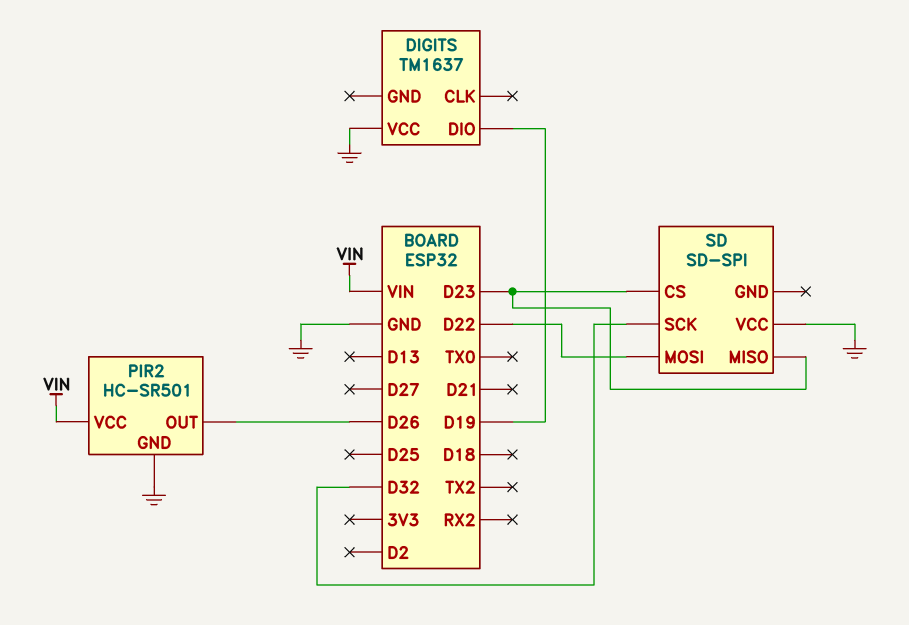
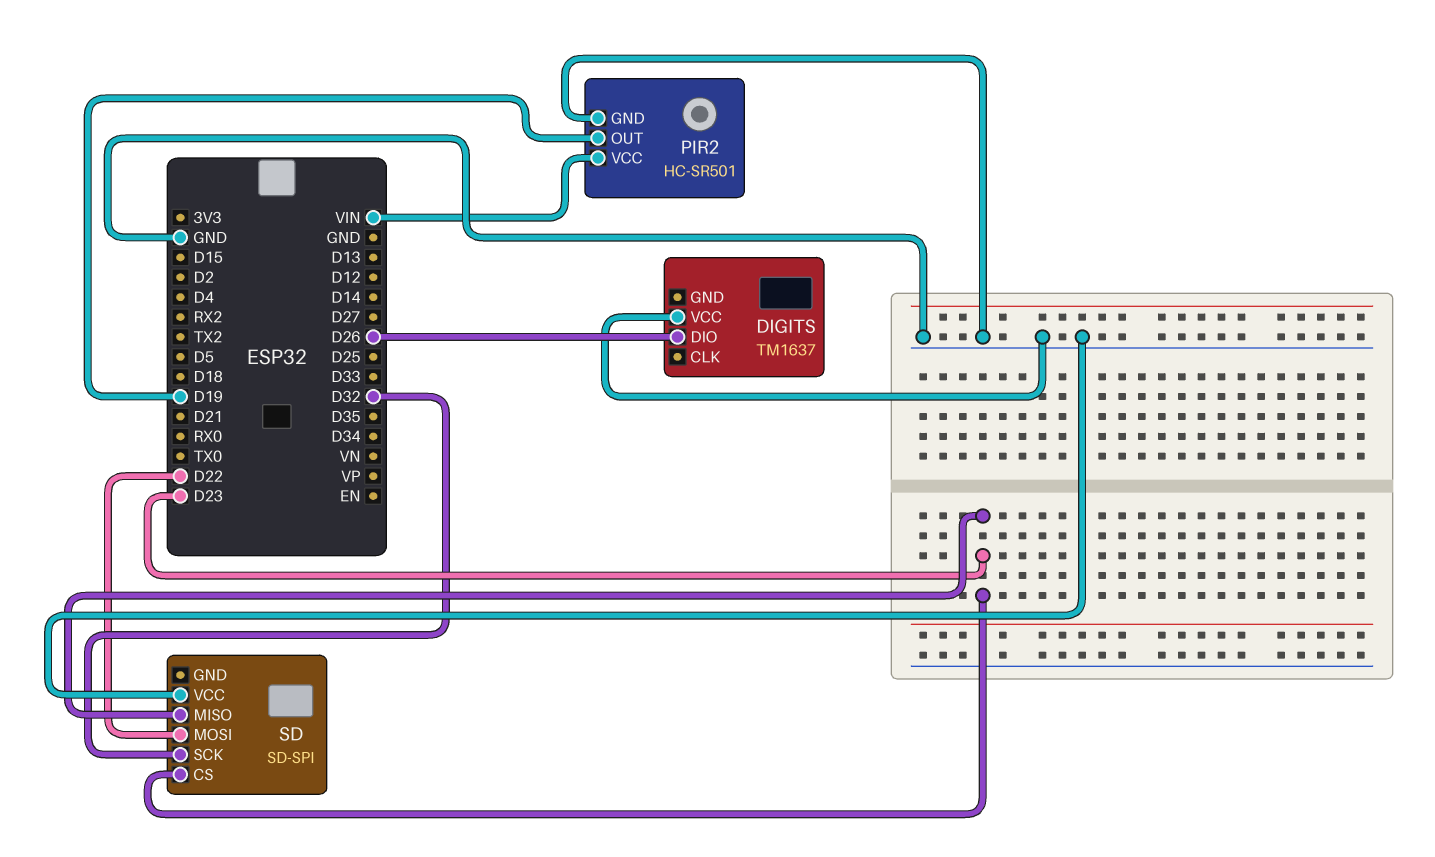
DIGITS pin DIO: D19 -> D26
PIR2 pin OUT: D26 -> D19

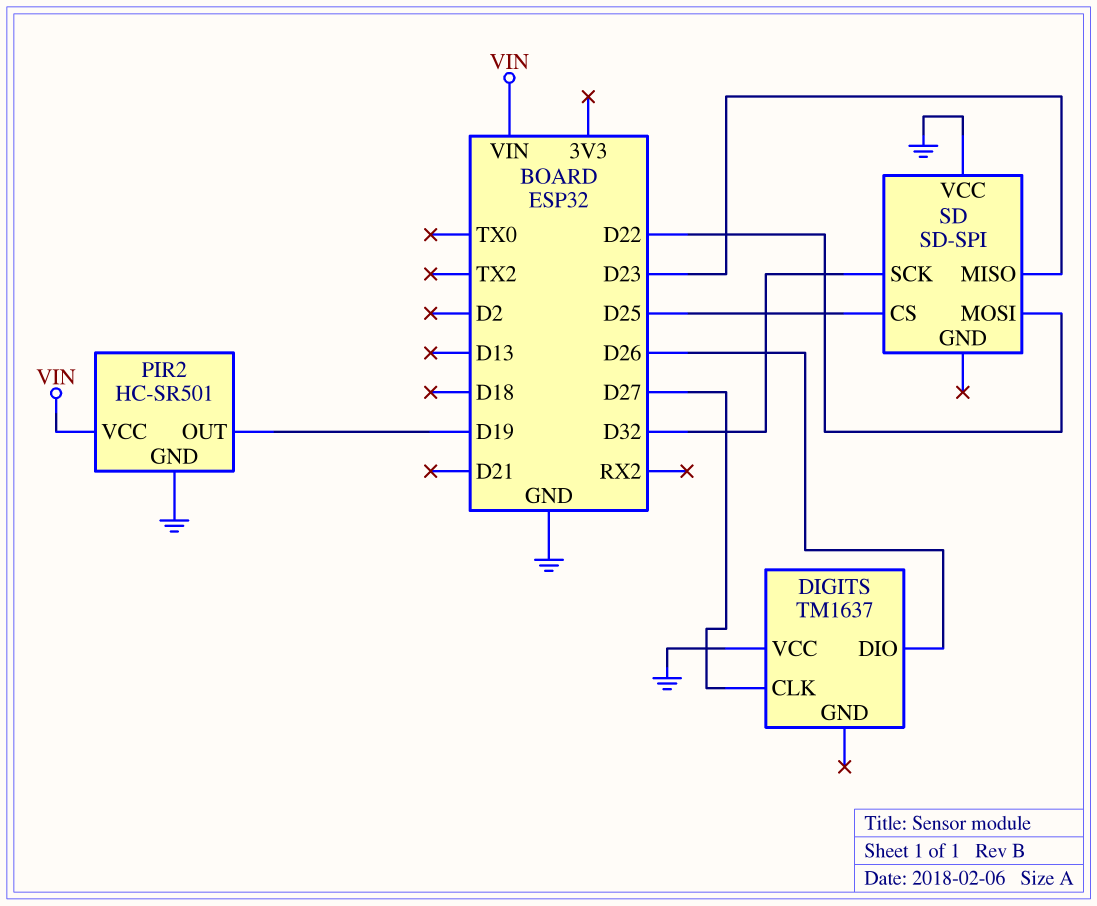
DIGITS pin CLK: none -> D27
SD pin CS: D23 -> D25

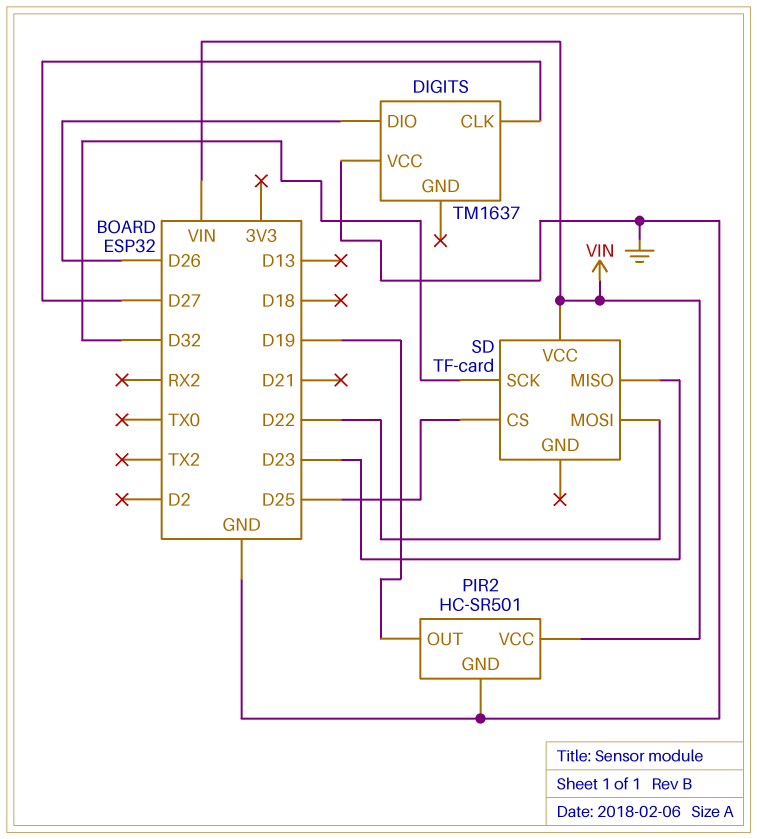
SD: SD-SPI -> TF-card
SD pin VCC: GND -> VIN

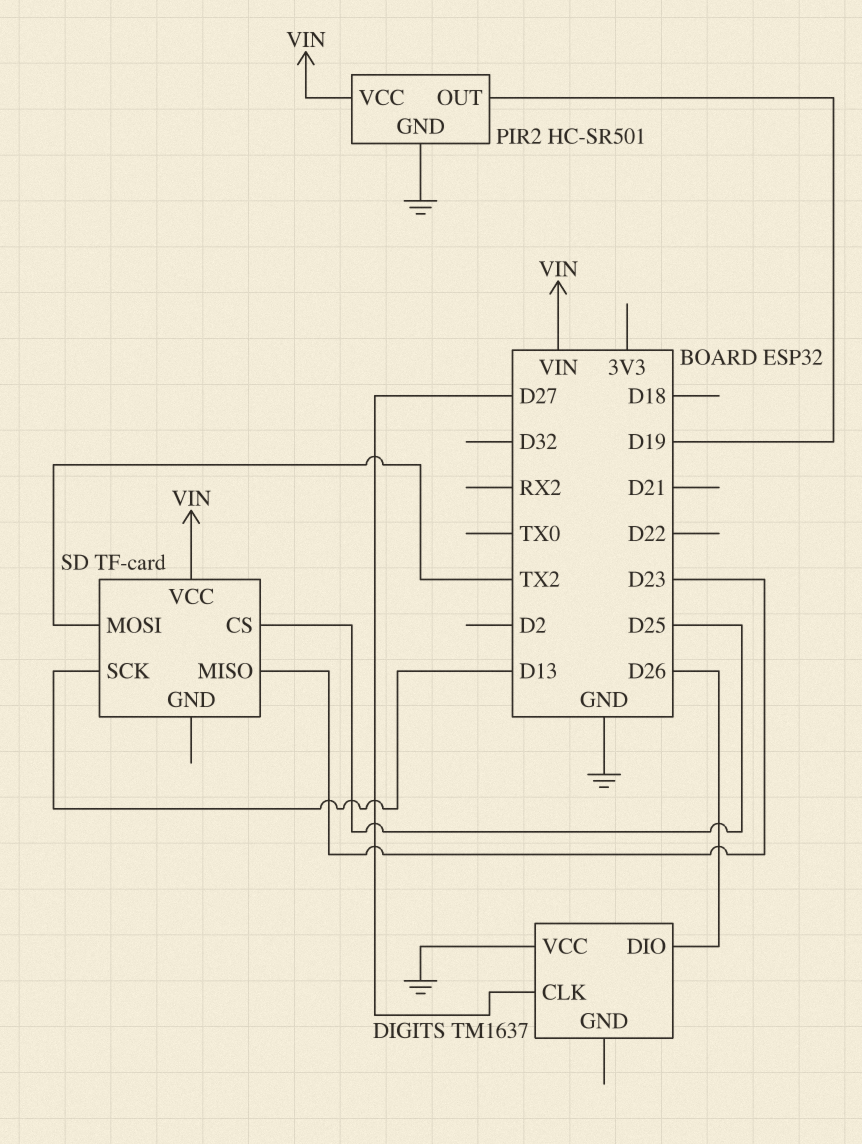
SD pin MOSI: D22 -> TX2
SD pin SCK: D32 -> D13

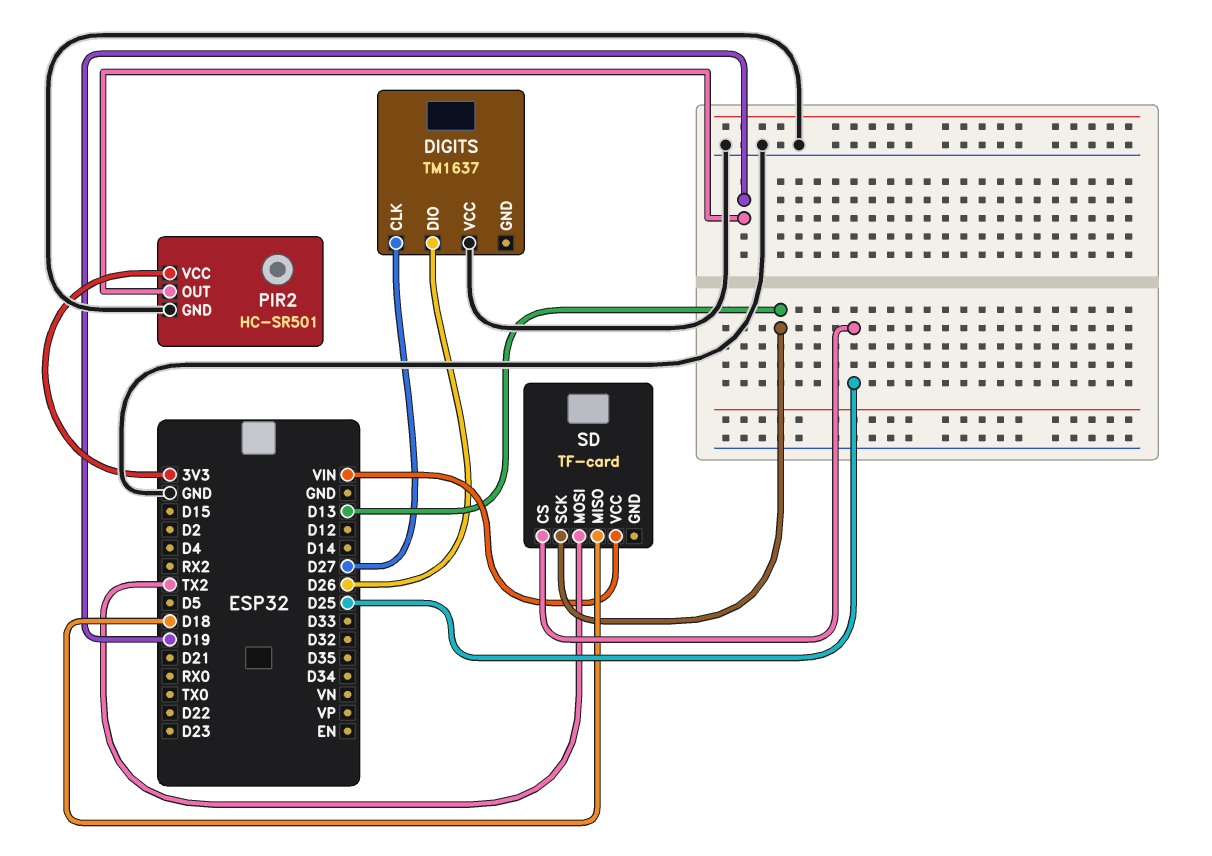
PIR2 pin VCC: VIN -> 3V3
SD pin MISO: D23 -> D18

